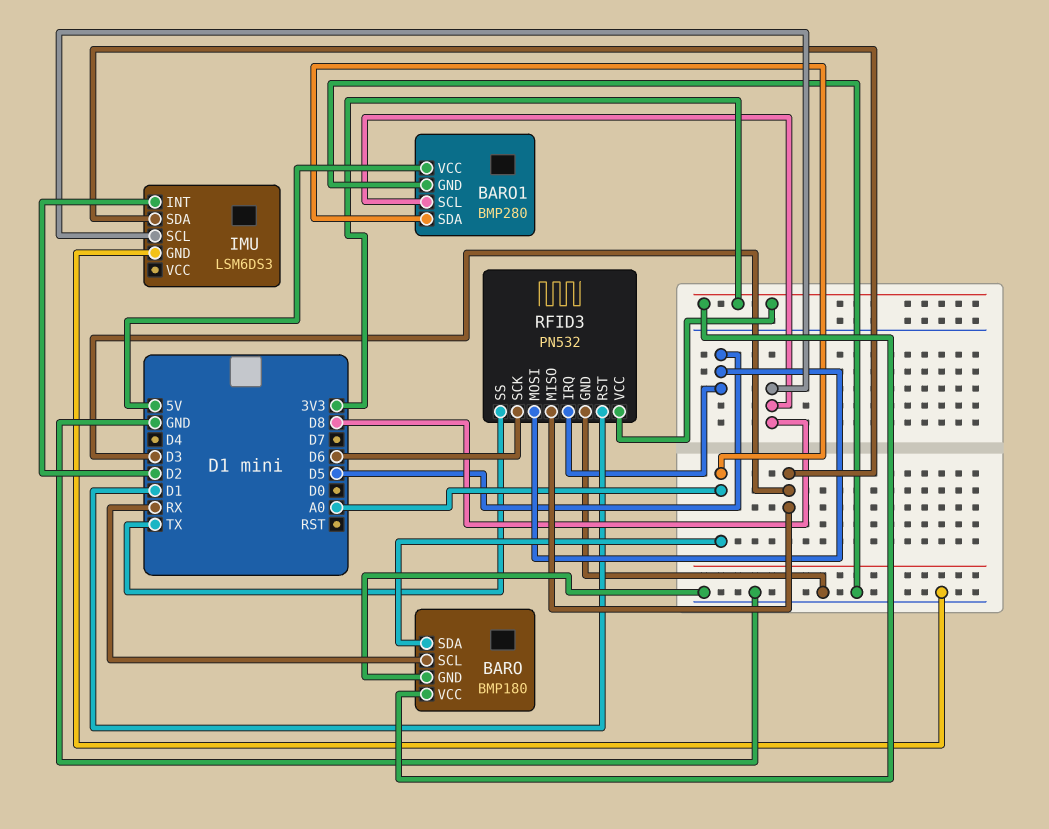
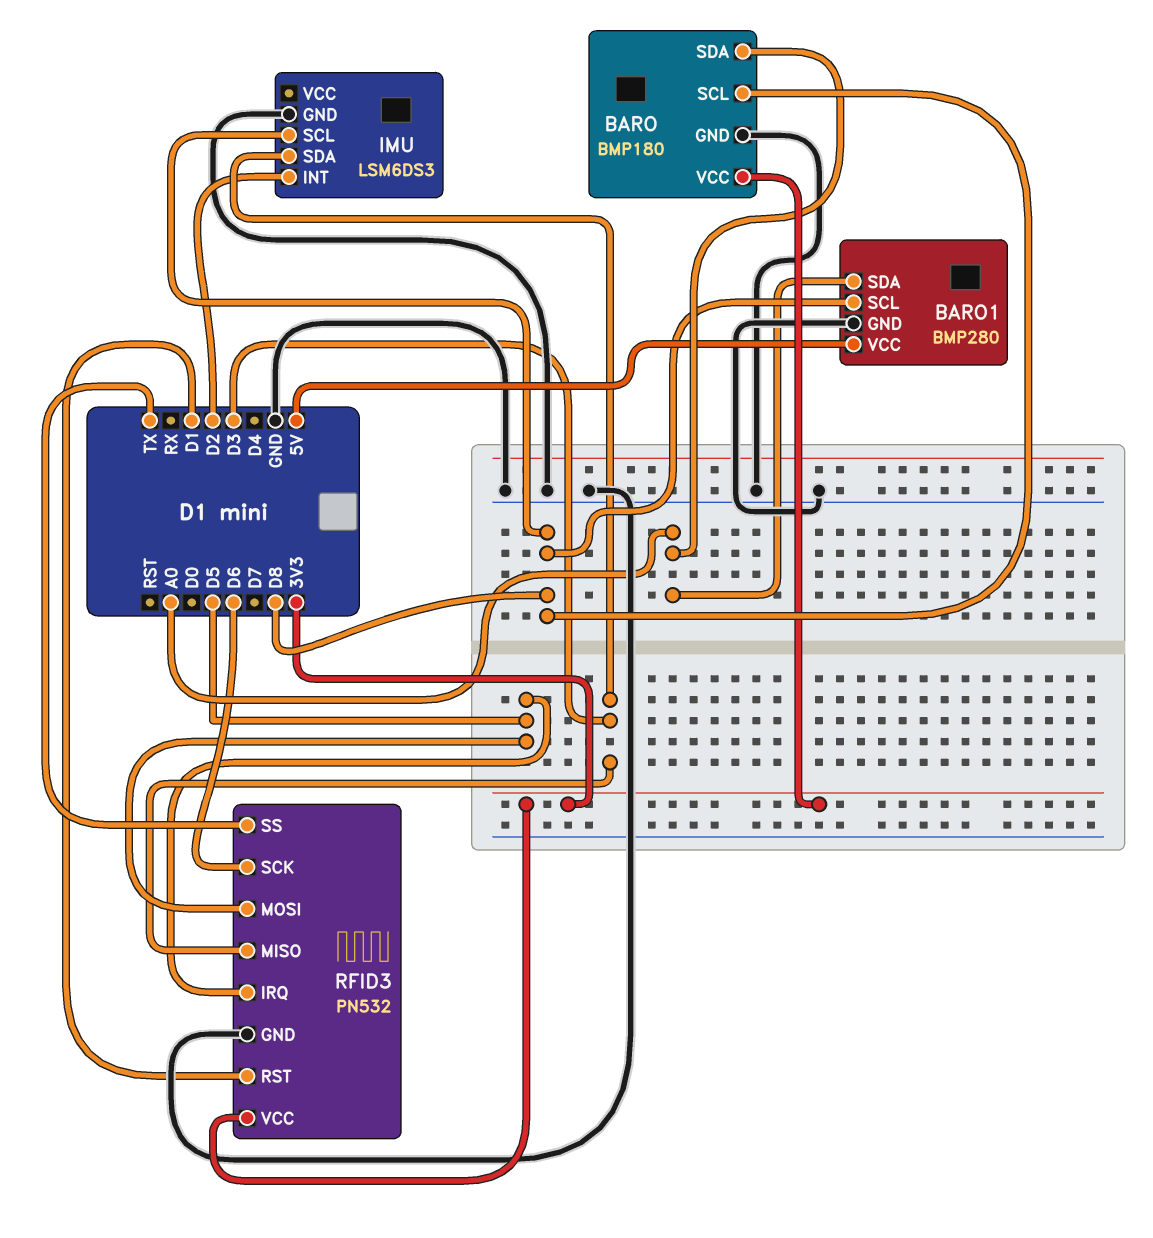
BARO pin SCL: RX -> D8

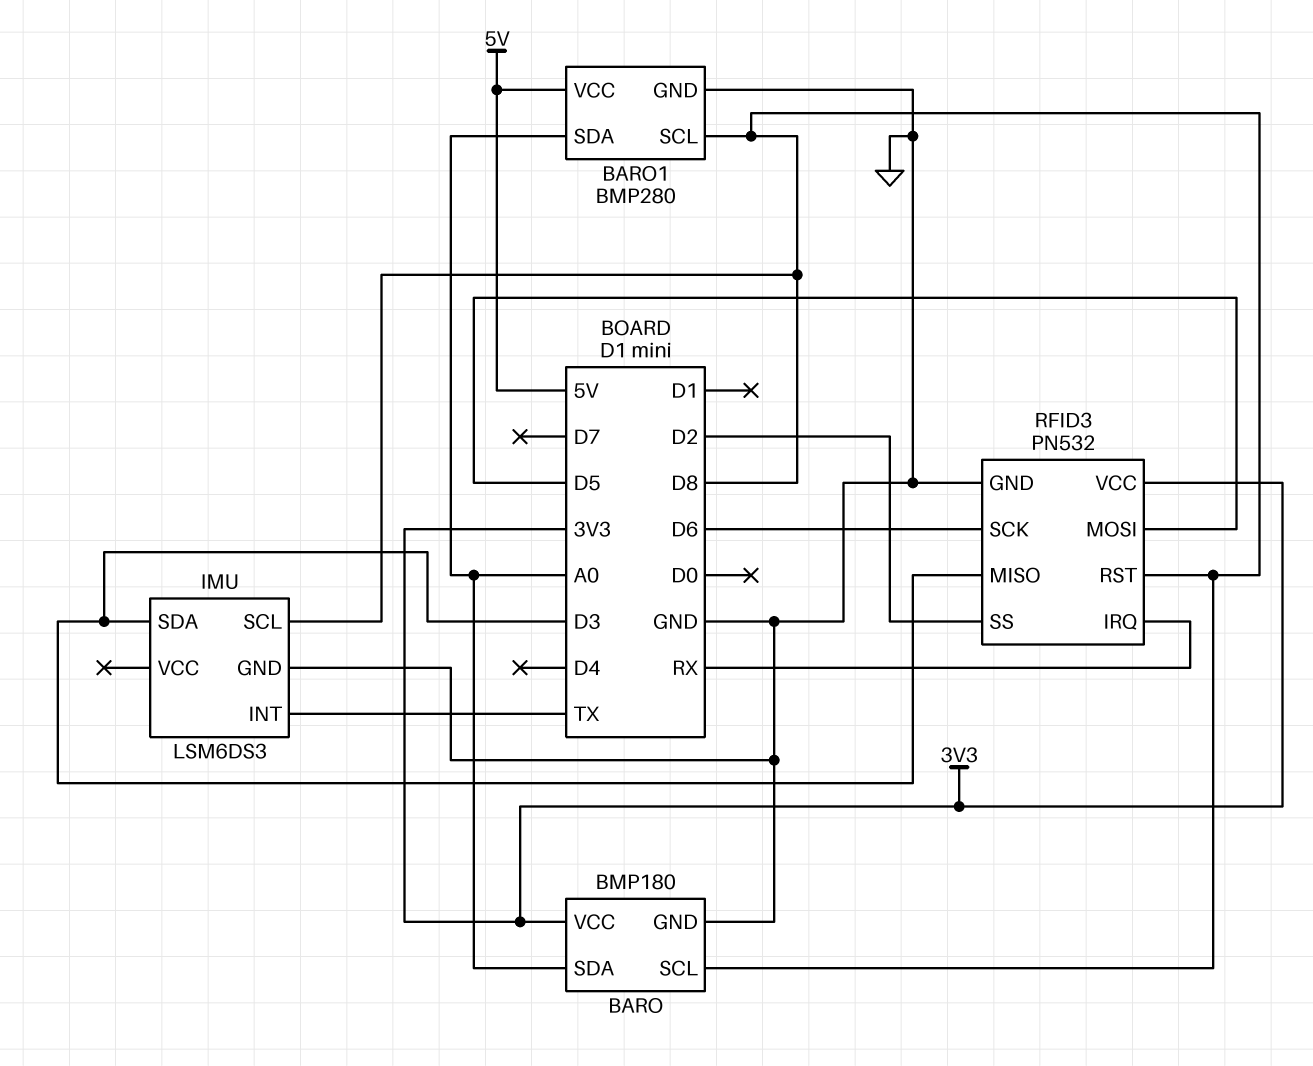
IMU pin INT: D2 -> TX
RFID3 pin IRQ: D5 -> RX
RFID3 pin RST: D1 -> D8
RFID3 pin SS: TX -> D2

